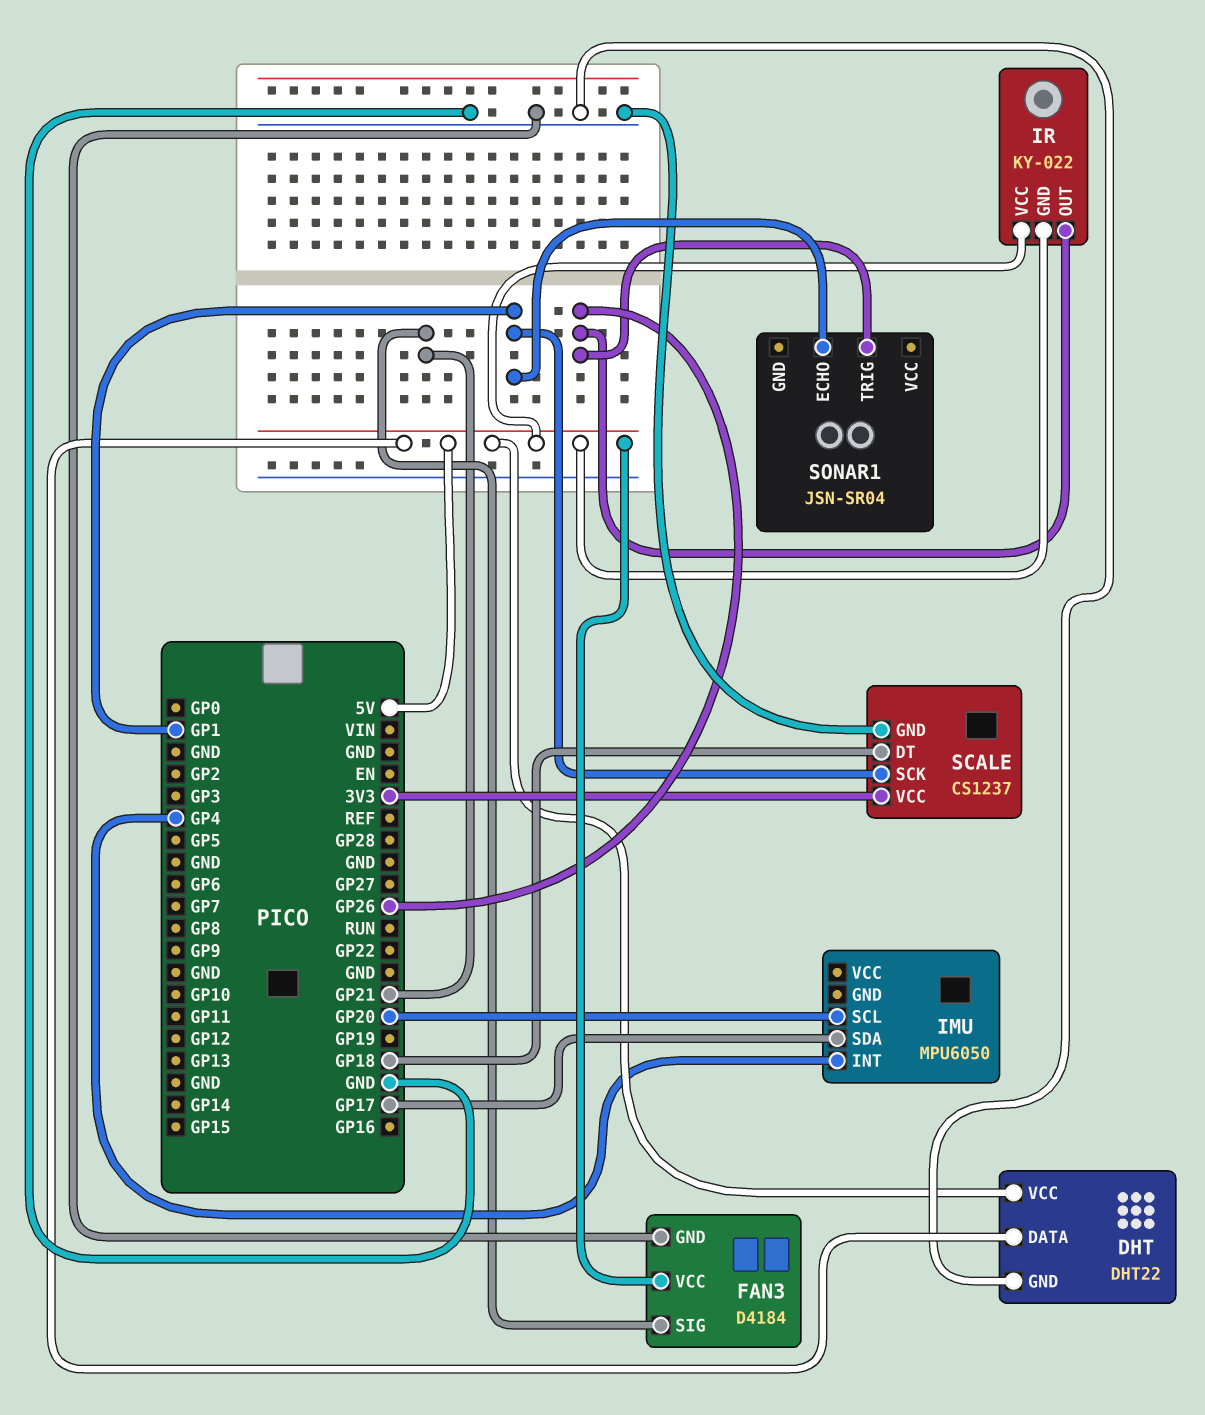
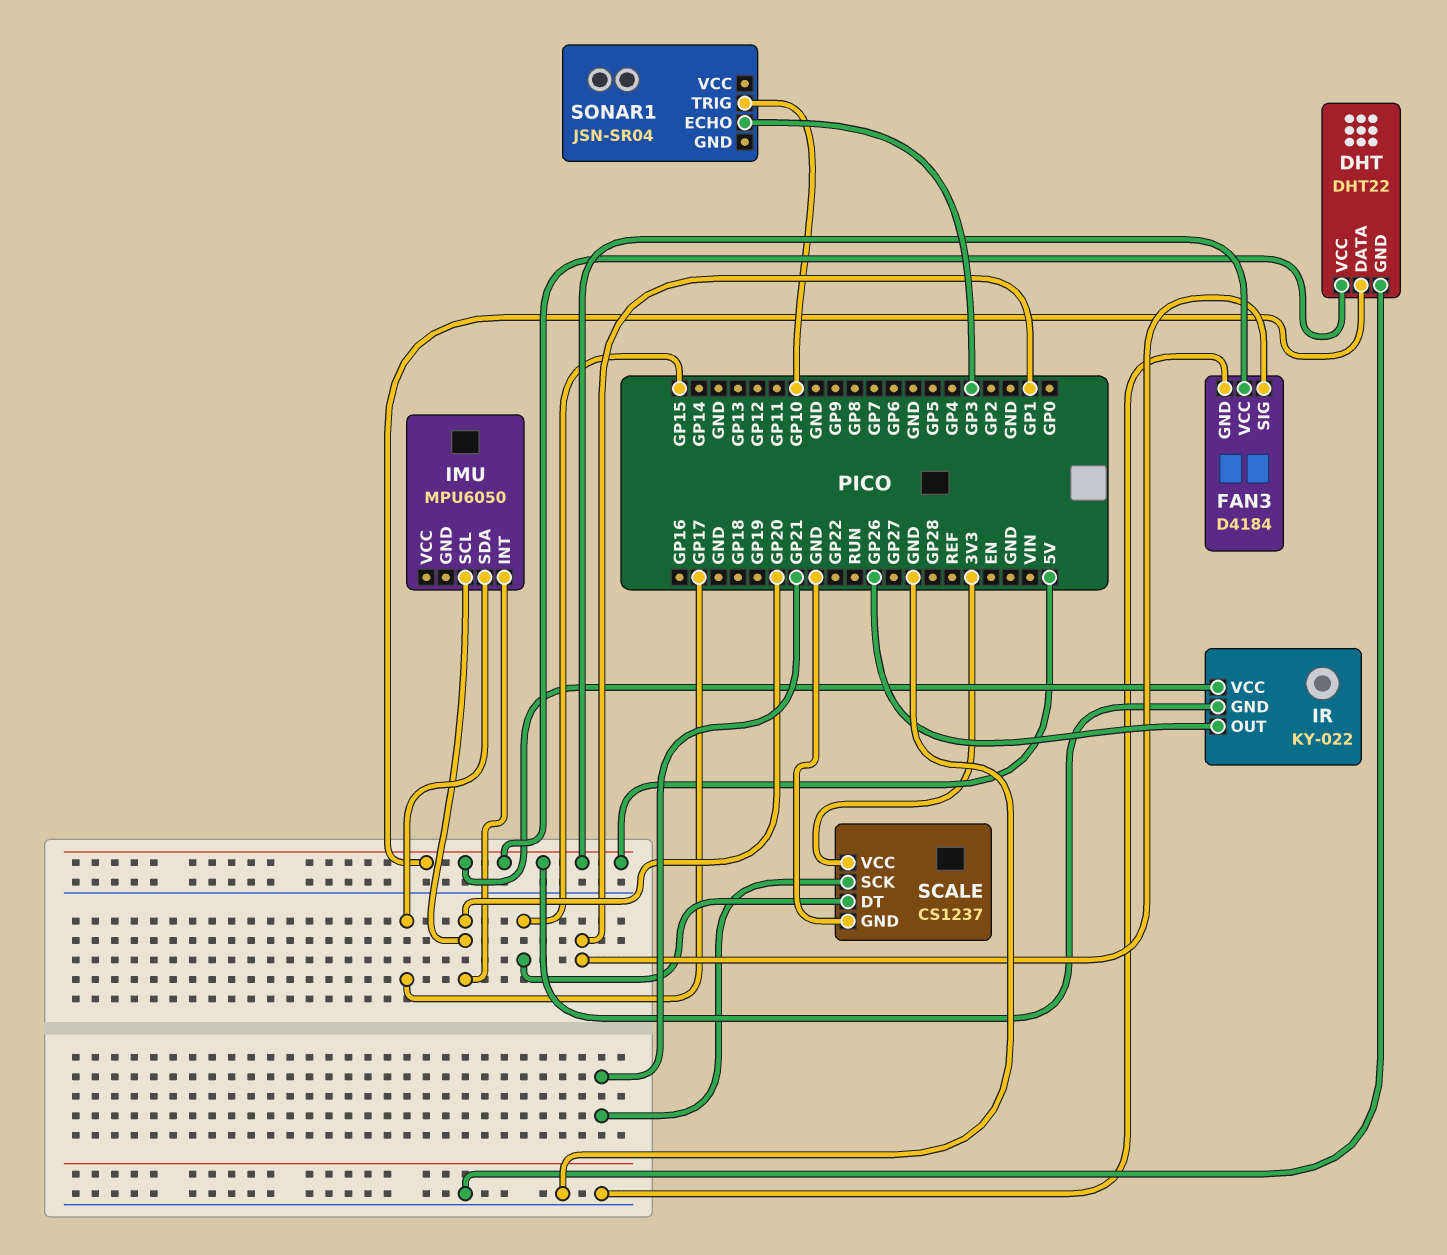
FAN3 pin SIG: GP21 -> GP1
IMU pin INT: GP4 -> GP20
SCALE pin DT: GP18 -> GP15
SCALE pin SCK: GP1 -> GP21
SONAR1 pin ECHO: GP1 -> GP3
SONAR1 pin TRIG: GP26 -> GP10

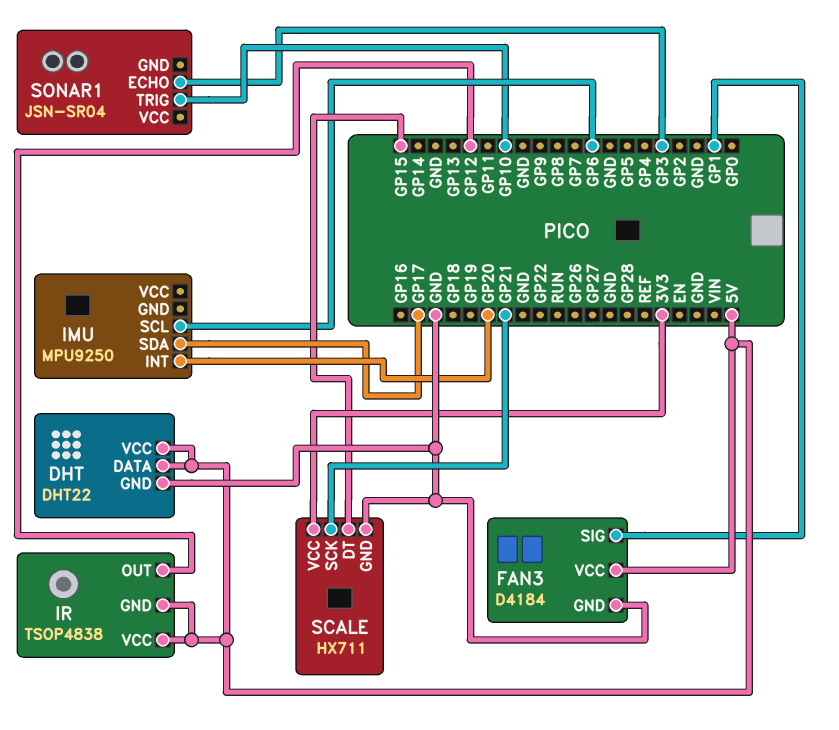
IMU: MPU6050 -> MPU9250
IMU pin SCL: GP20 -> GP6
IR: KY-022 -> TSOP4838
IR pin OUT: GP26 -> GP12
SCALE: CS1237 -> HX711

